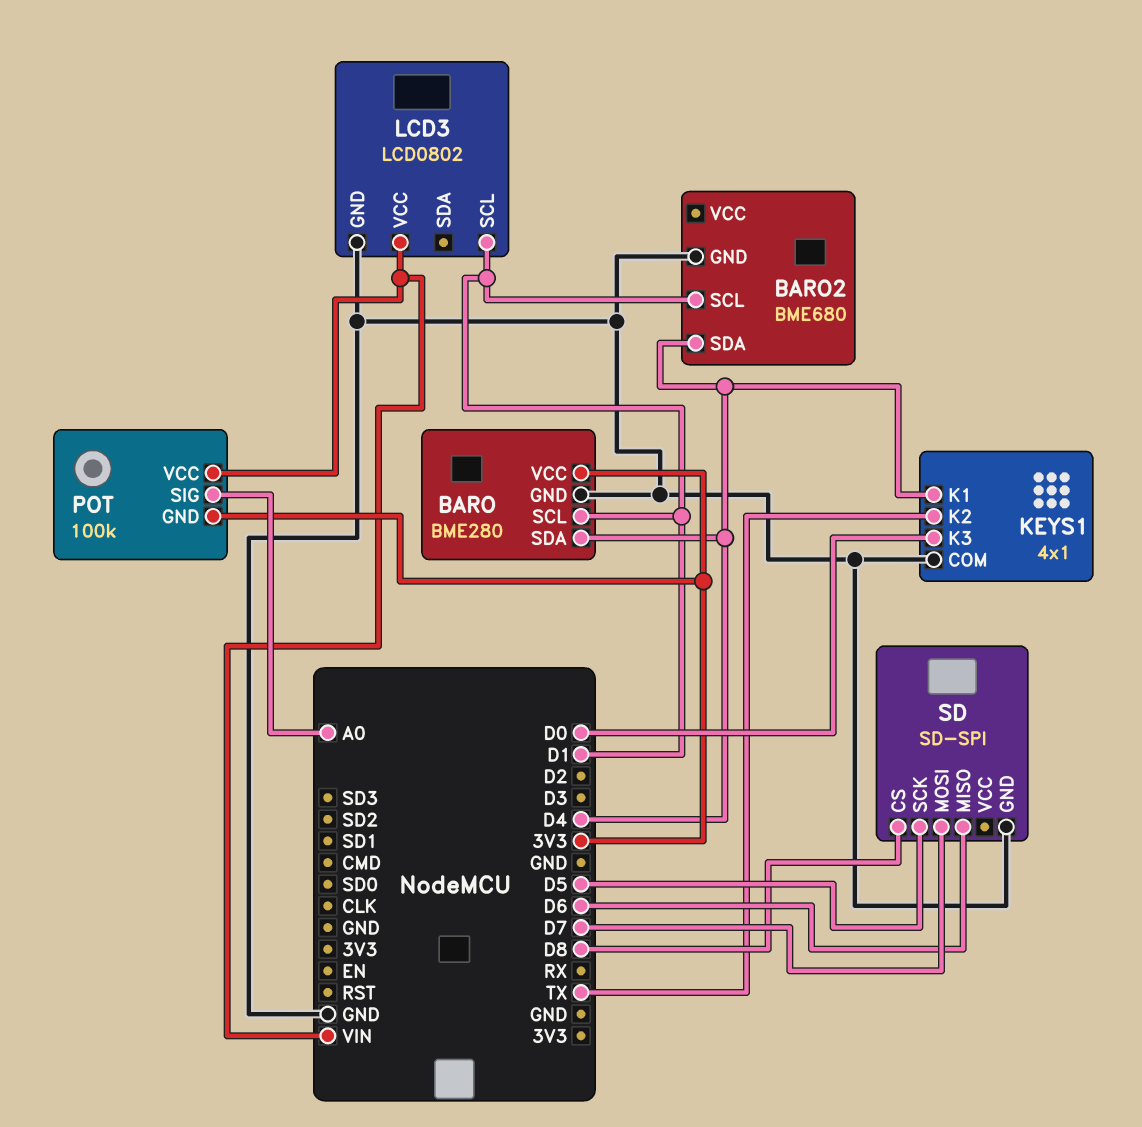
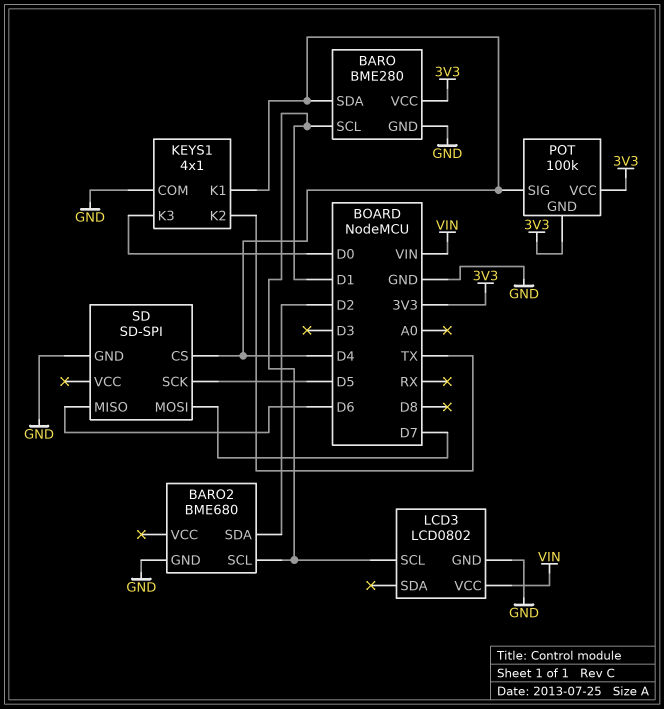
BARO2 pin SDA: D4 -> D2
POT pin SIG: A0 -> D4
POT pin VCC: VIN -> 3V3
SD pin CS: D8 -> D4

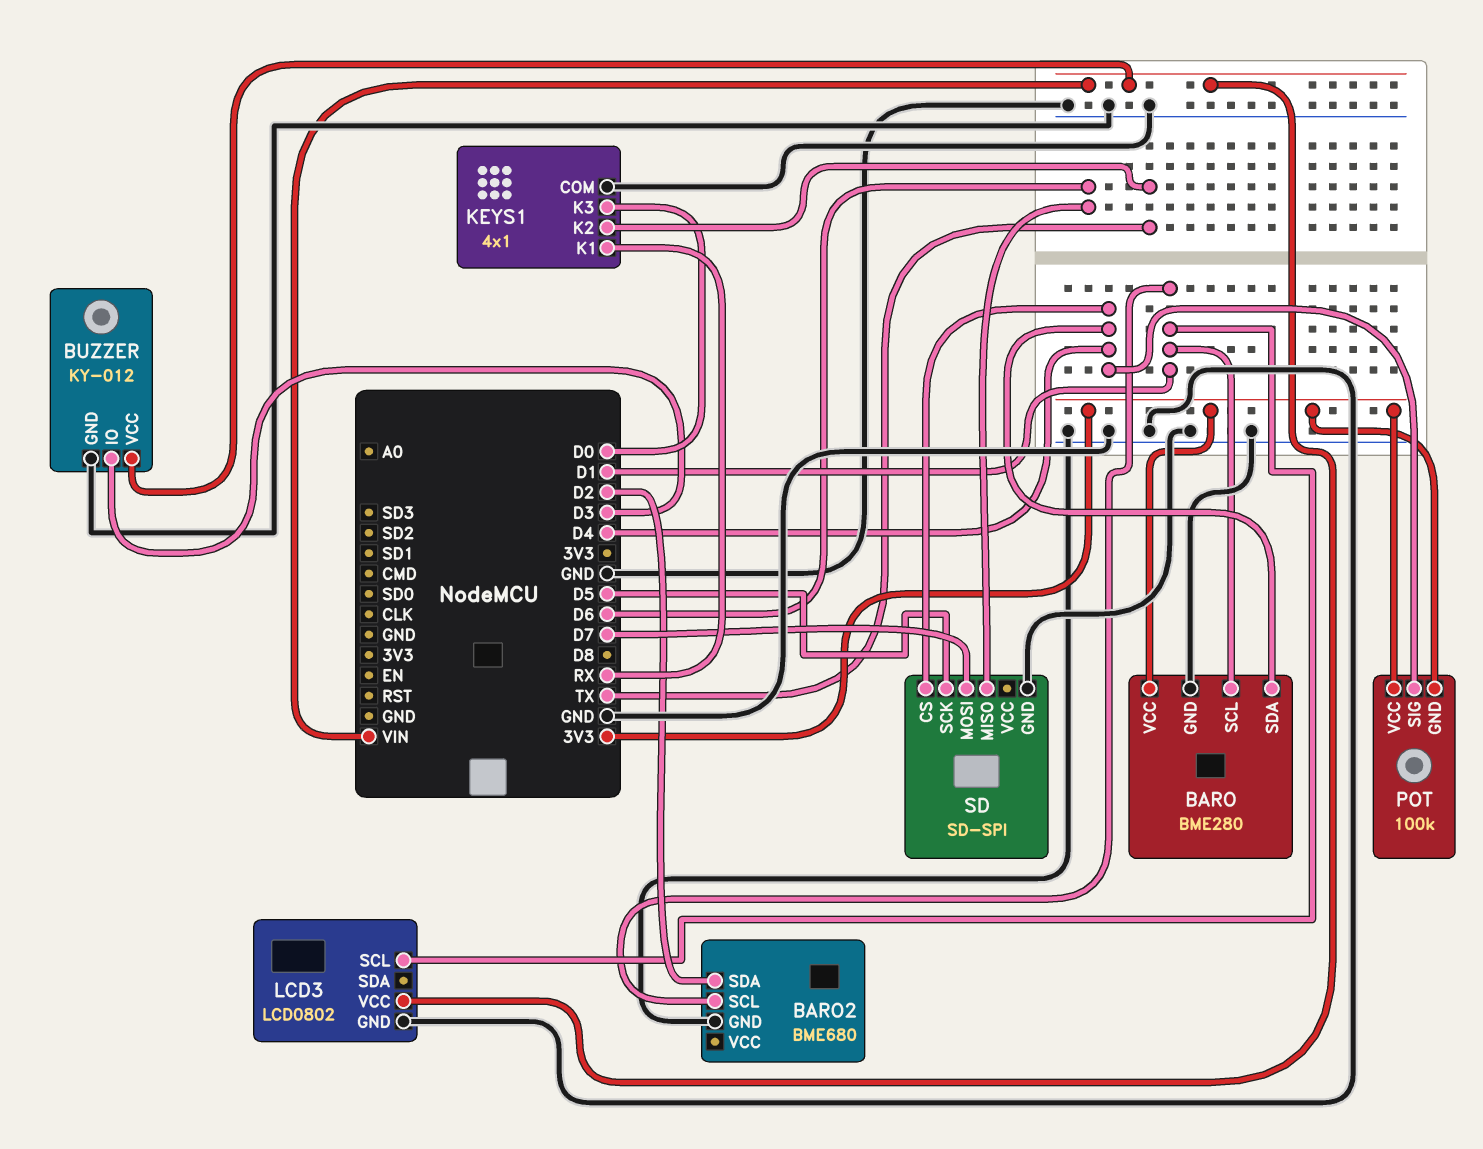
BUZZER: none -> KY-012
BUZZER pin GND: none -> GND
BUZZER pin IO: none -> D3
BUZZER pin VCC: none -> VIN
KEYS1 pin K1: D4 -> RX

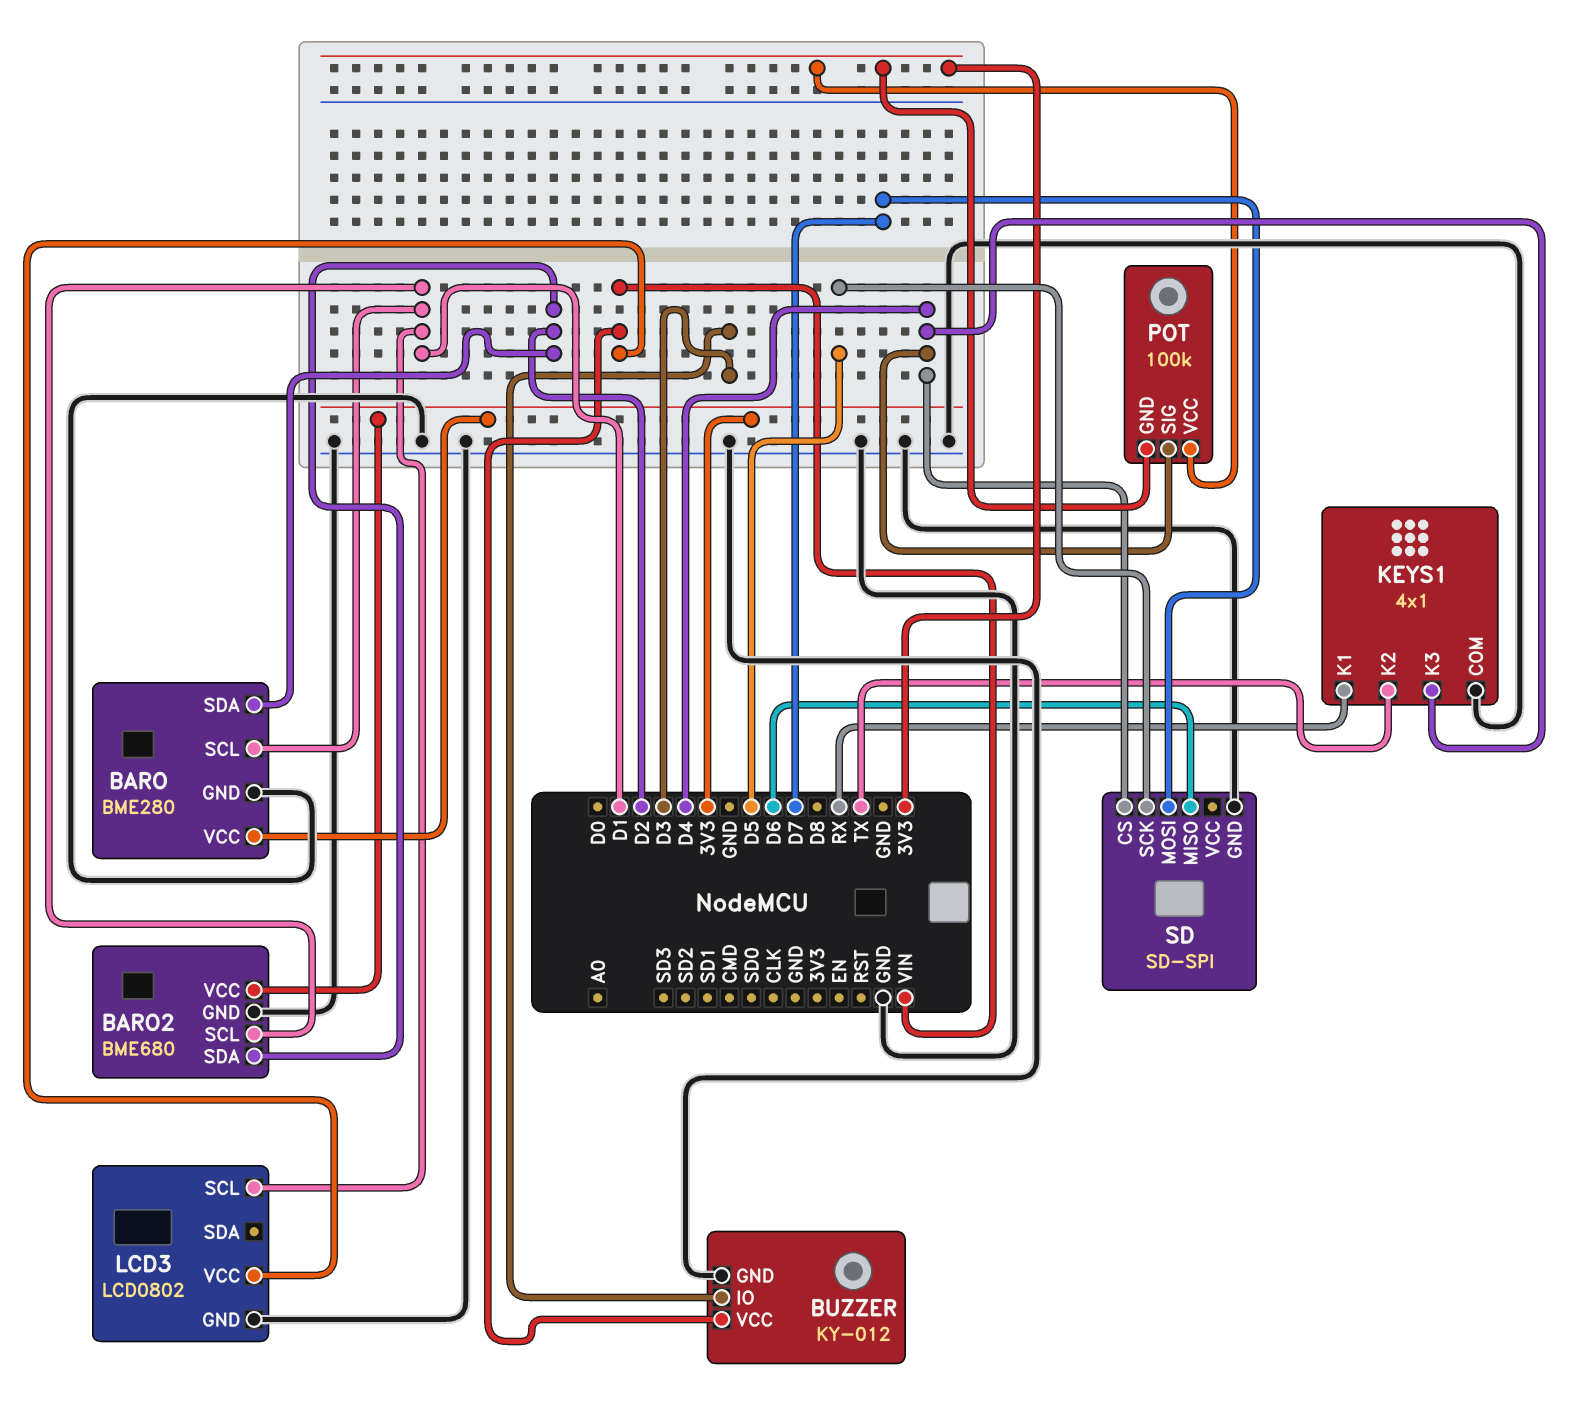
BARO pin SDA: D4 -> D2
BARO2 pin VCC: none -> 3V3
KEYS1 pin K3: D0 -> D4

